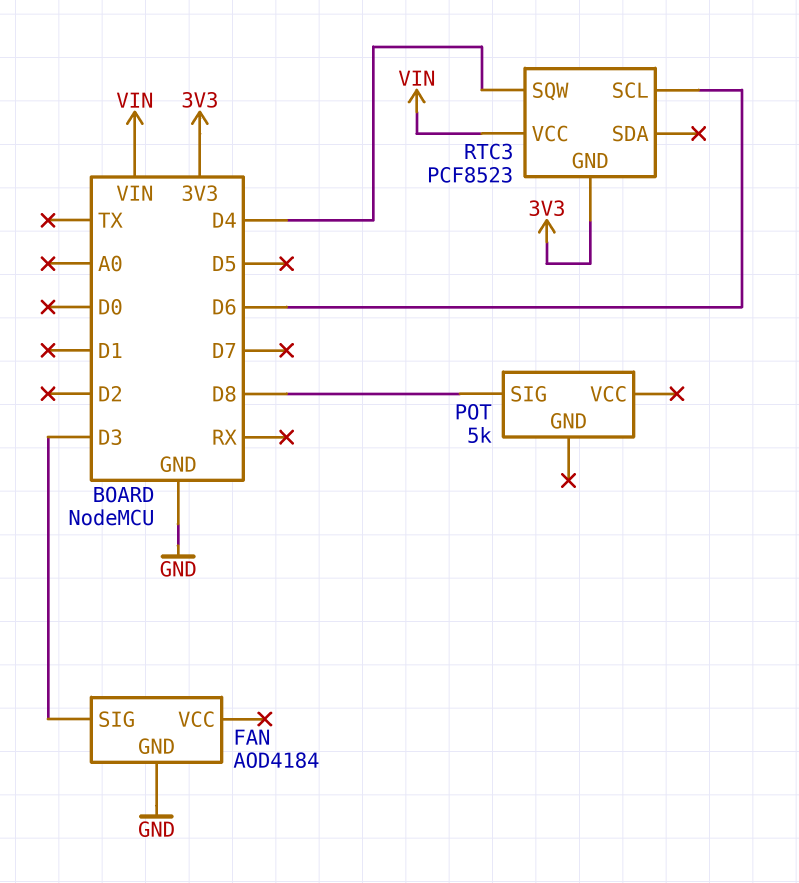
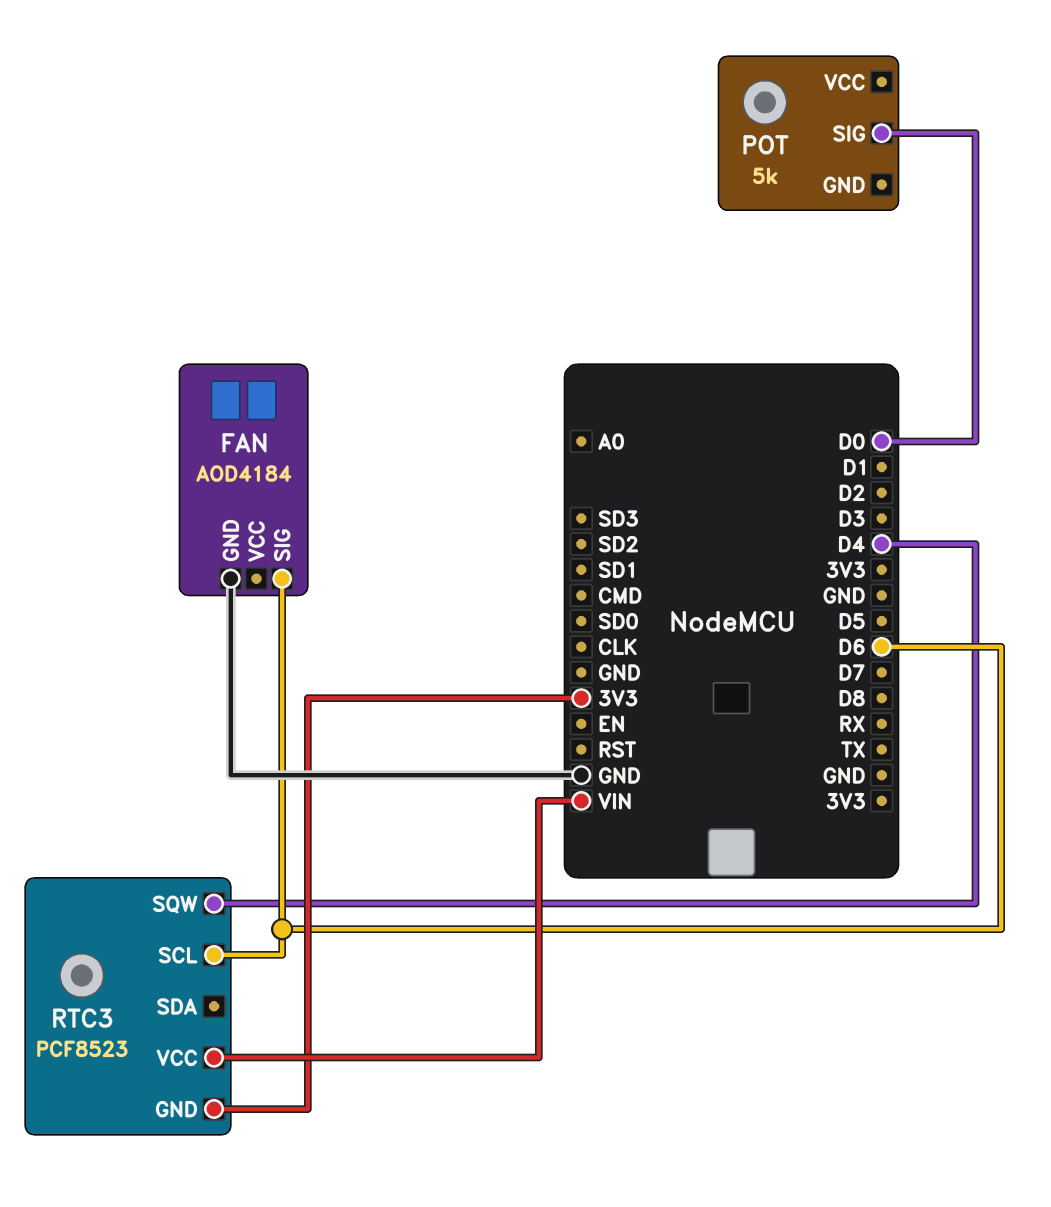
FAN pin SIG: D3 -> D6
POT pin SIG: D8 -> D0

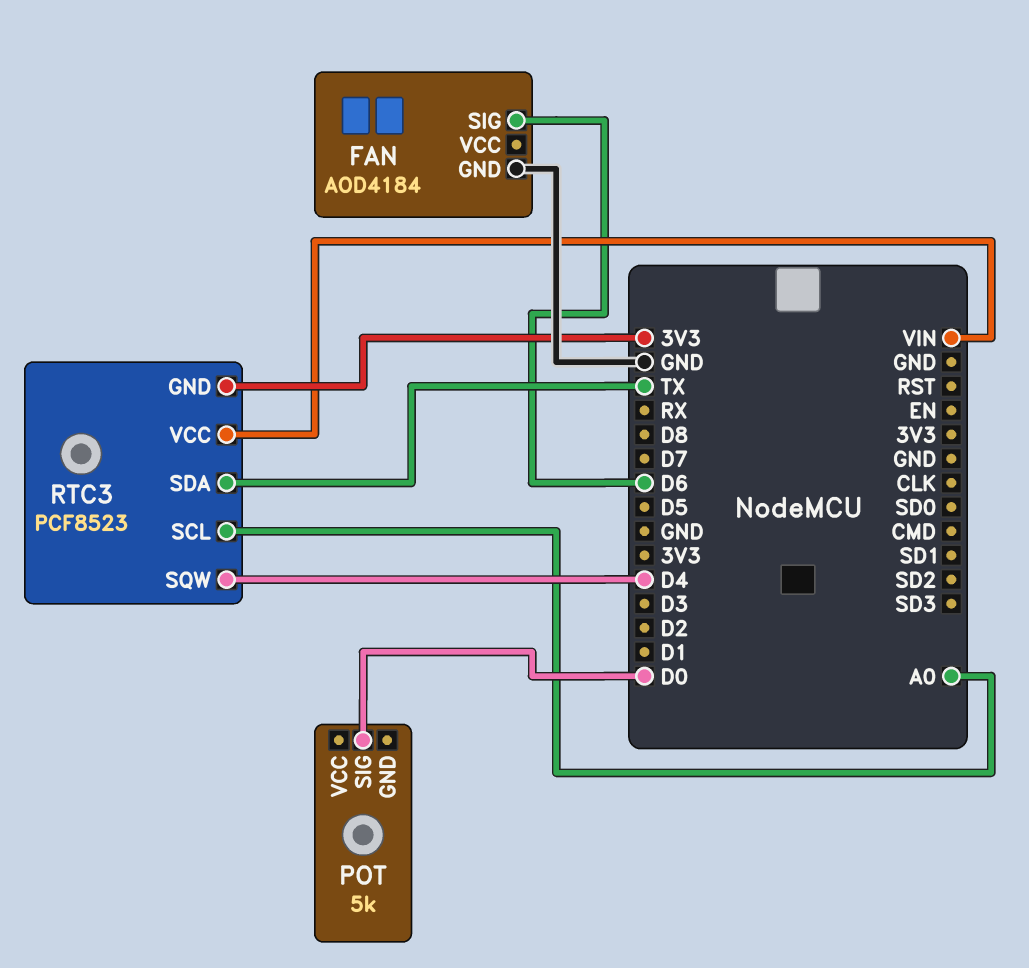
RTC3 pin SCL: D6 -> A0
RTC3 pin SDA: none -> TX

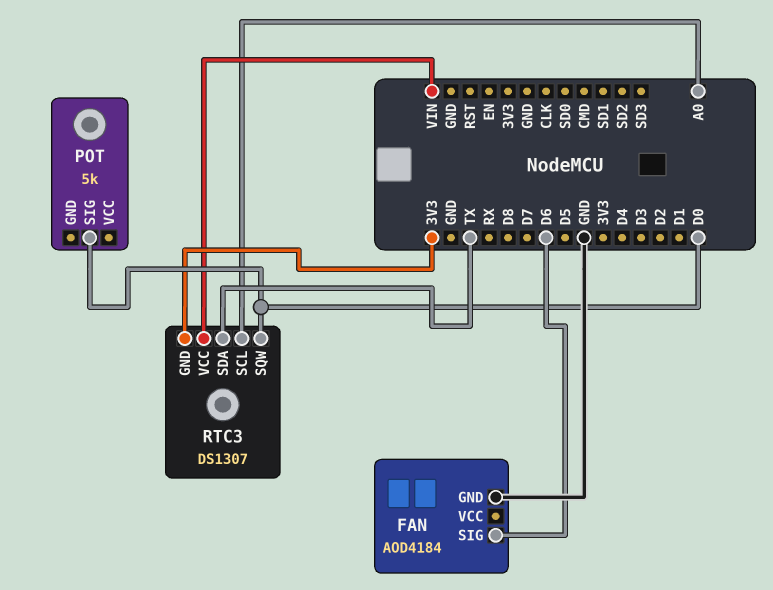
RTC3: PCF8523 -> DS1307
RTC3 pin SQW: D4 -> D0

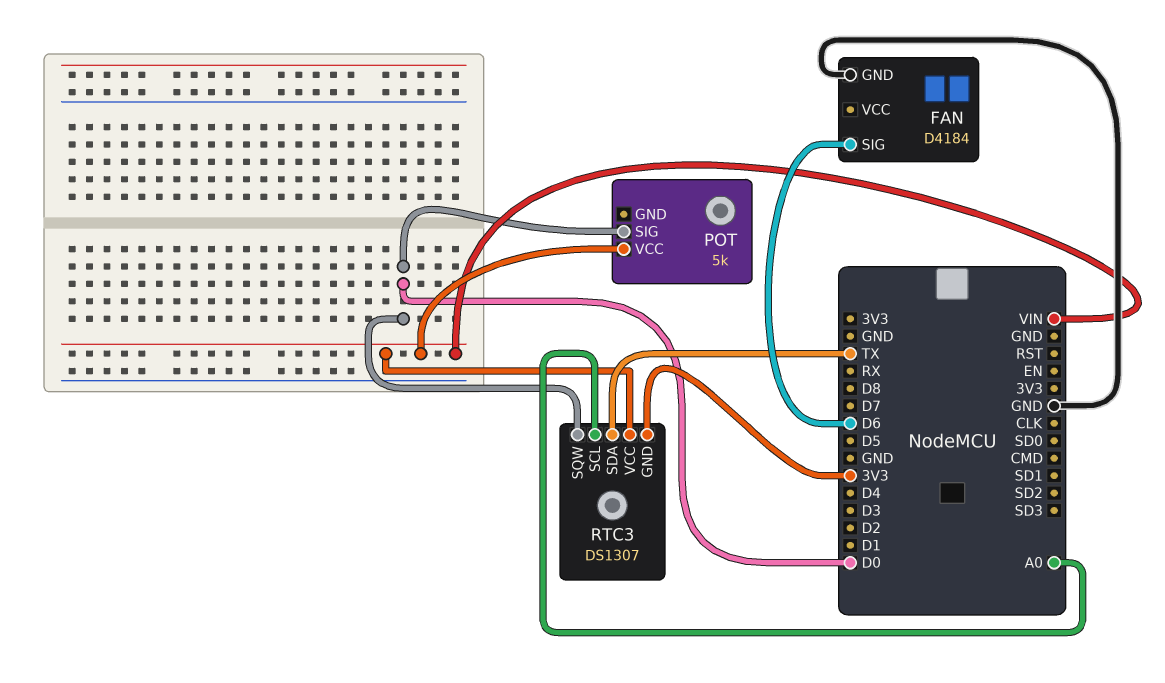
FAN: AOD4184 -> D4184
POT pin VCC: none -> VIN

